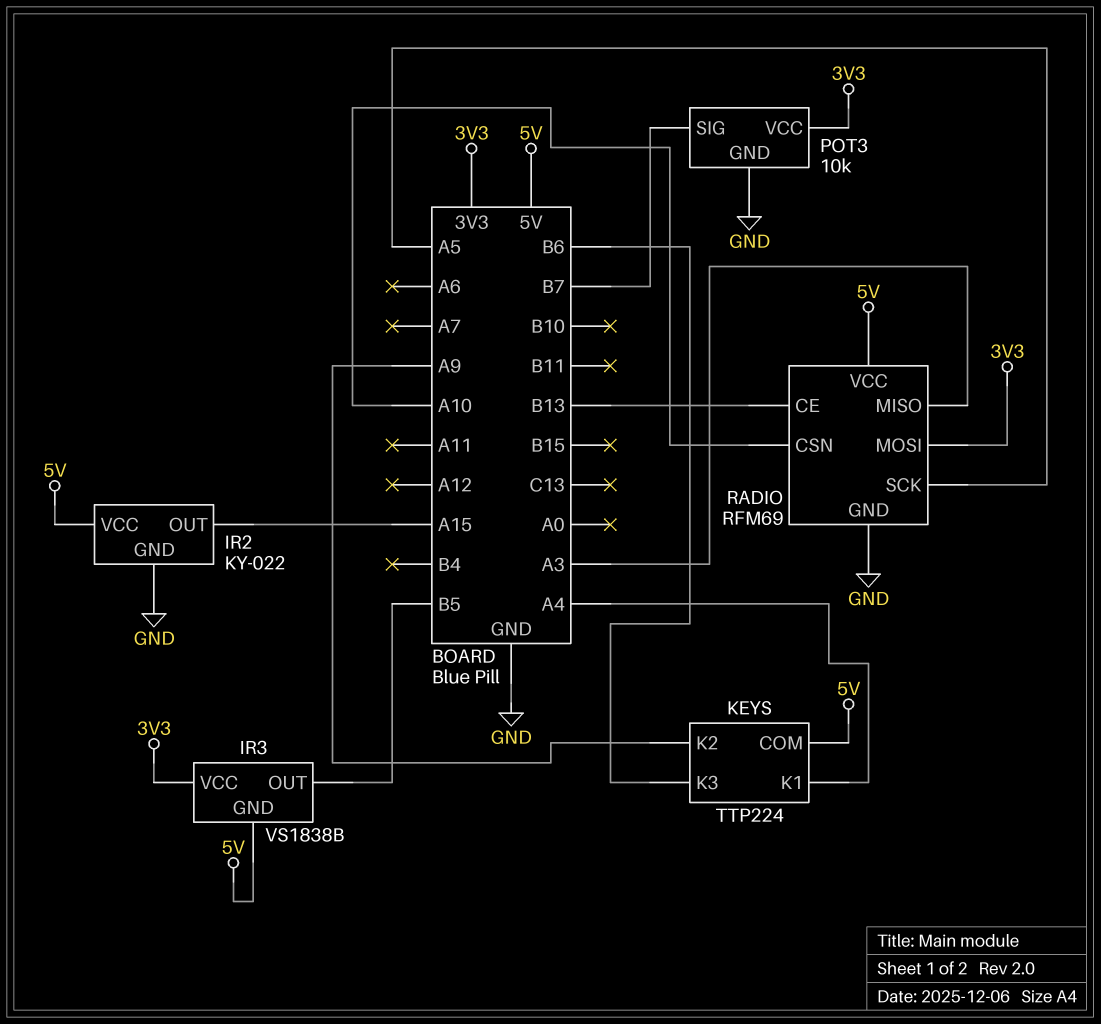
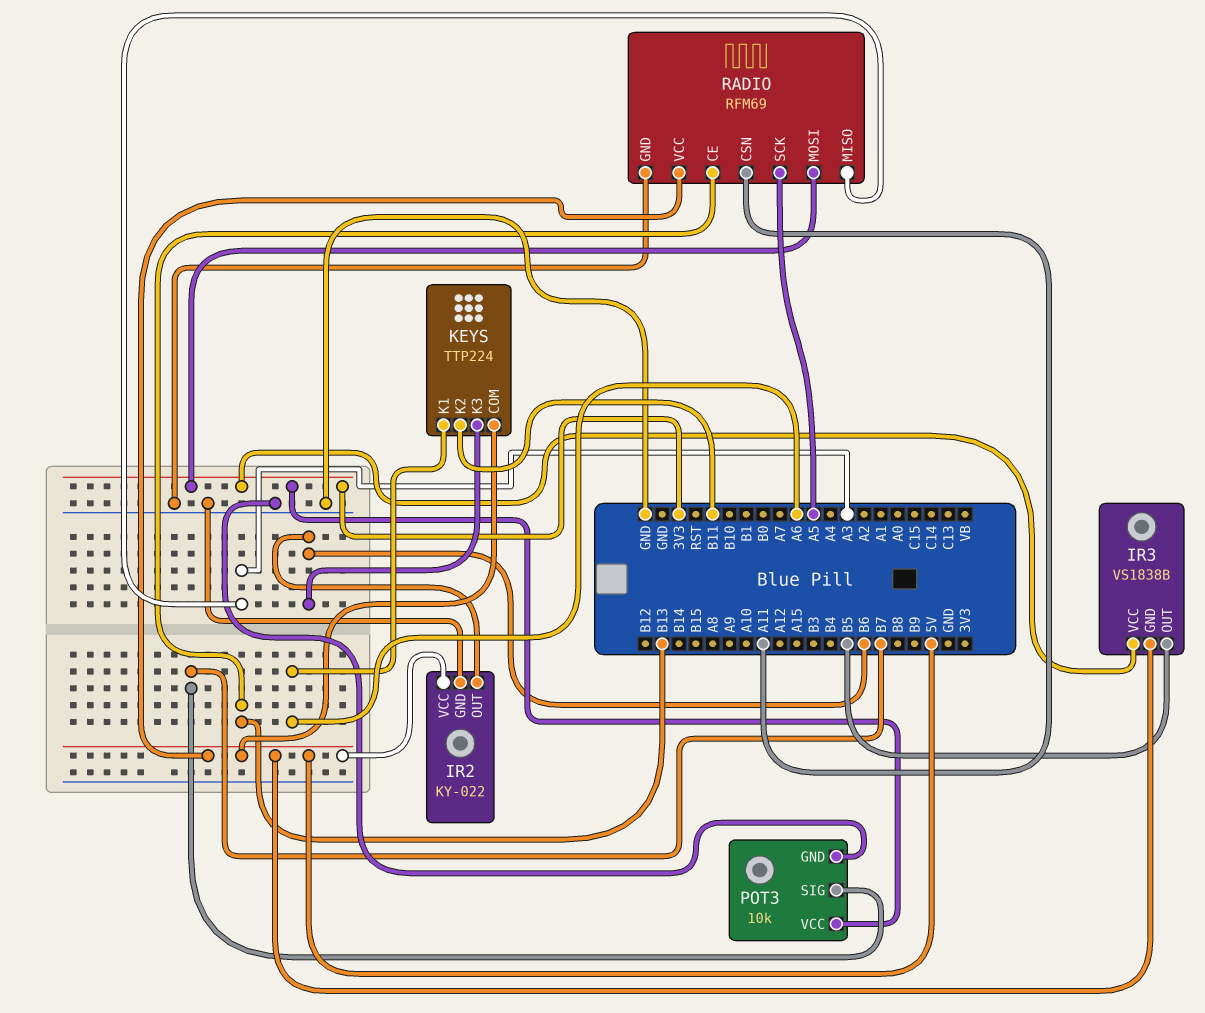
IR2 pin OUT: A15 -> B6
KEYS pin K1: A4 -> A6
KEYS pin K2: A9 -> B11
RADIO pin CSN: A10 -> A11

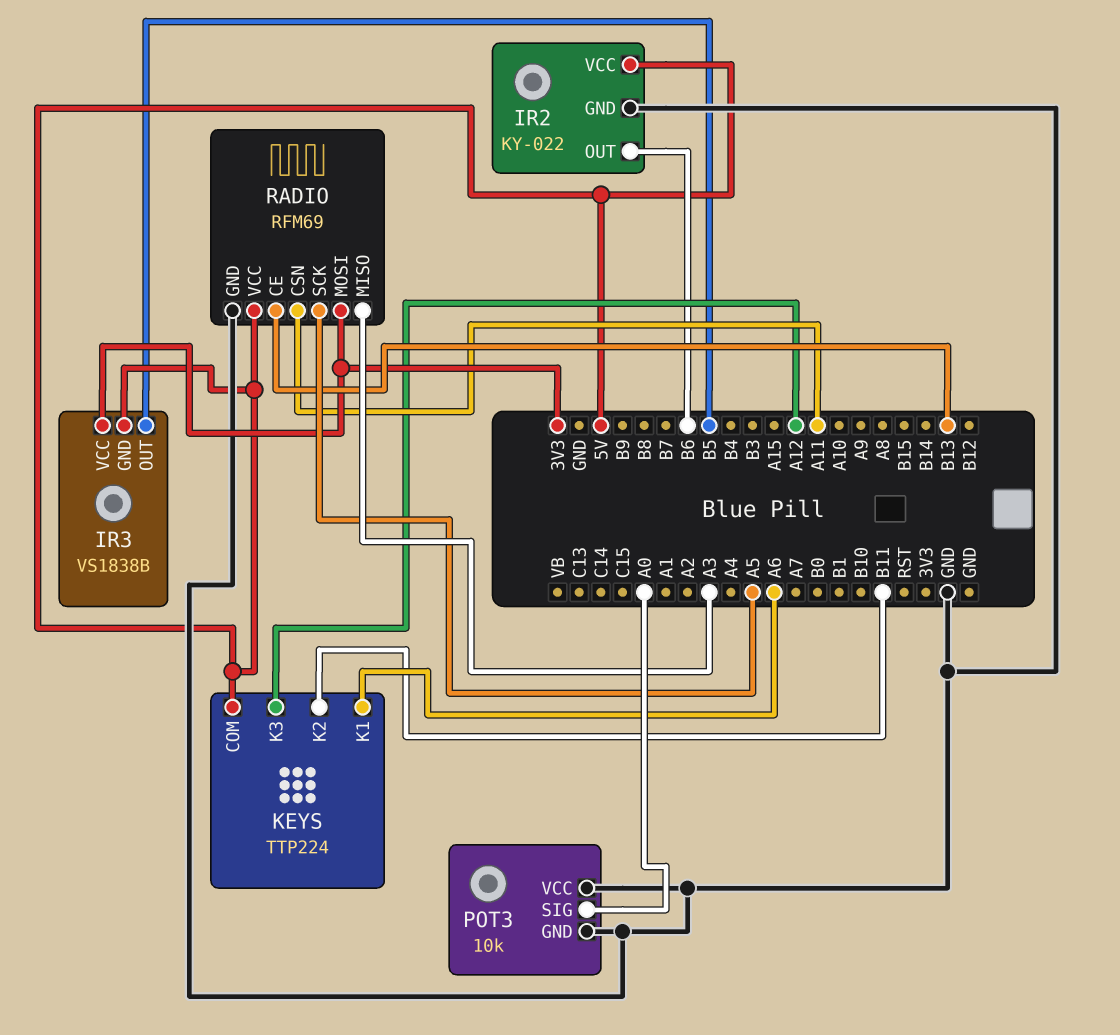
KEYS pin K3: B6 -> A12
POT3 pin SIG: B7 -> A0
POT3 pin VCC: 3V3 -> GND

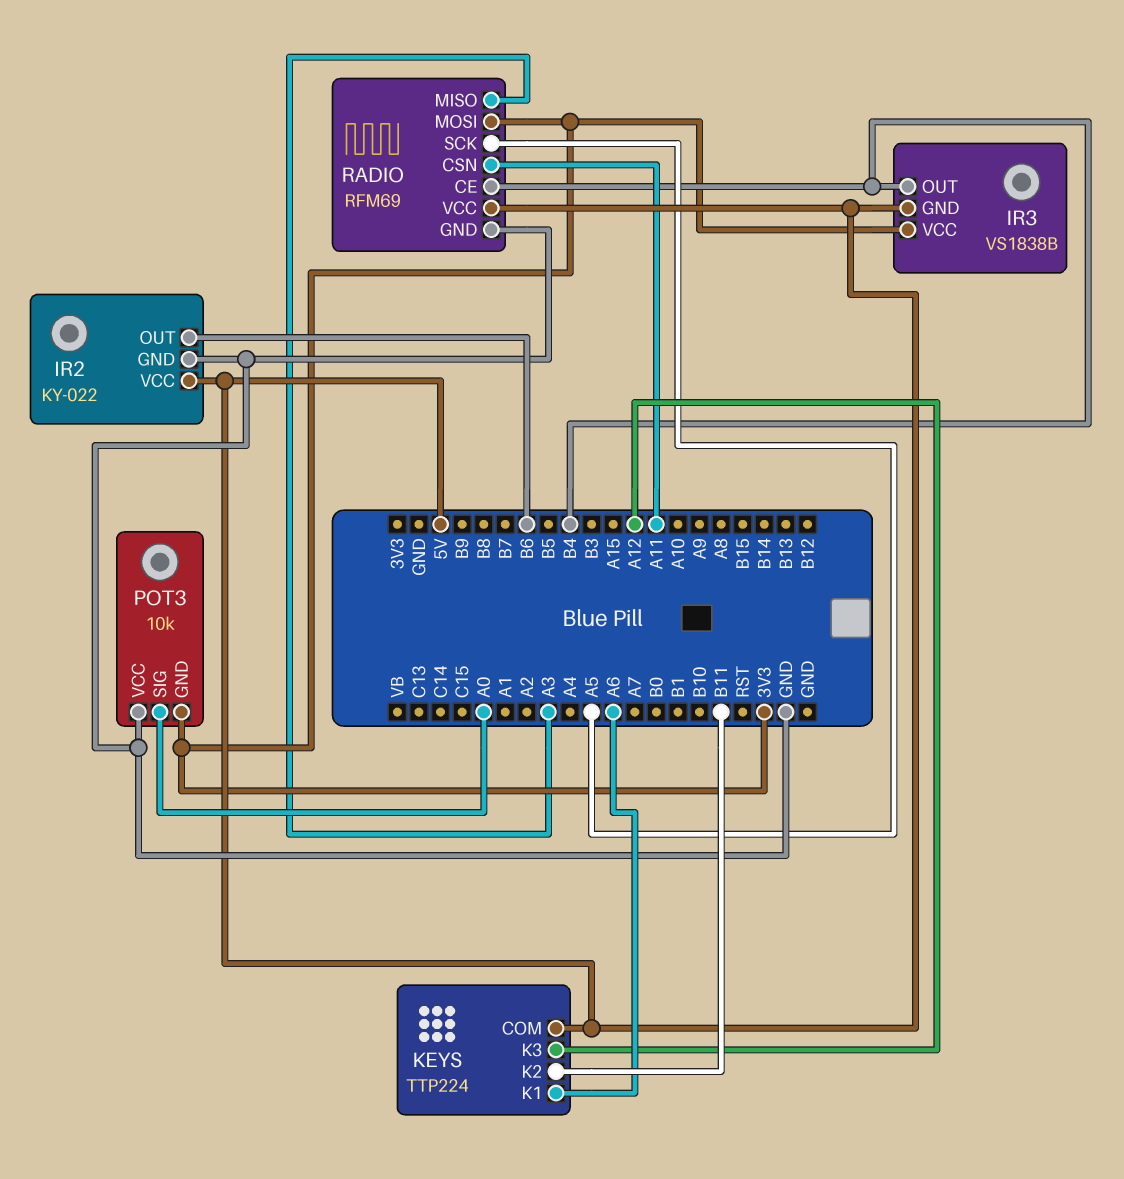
IR3 pin OUT: B5 -> B4
POT3 pin GND: GND -> 3V3
RADIO pin CE: B13 -> B4

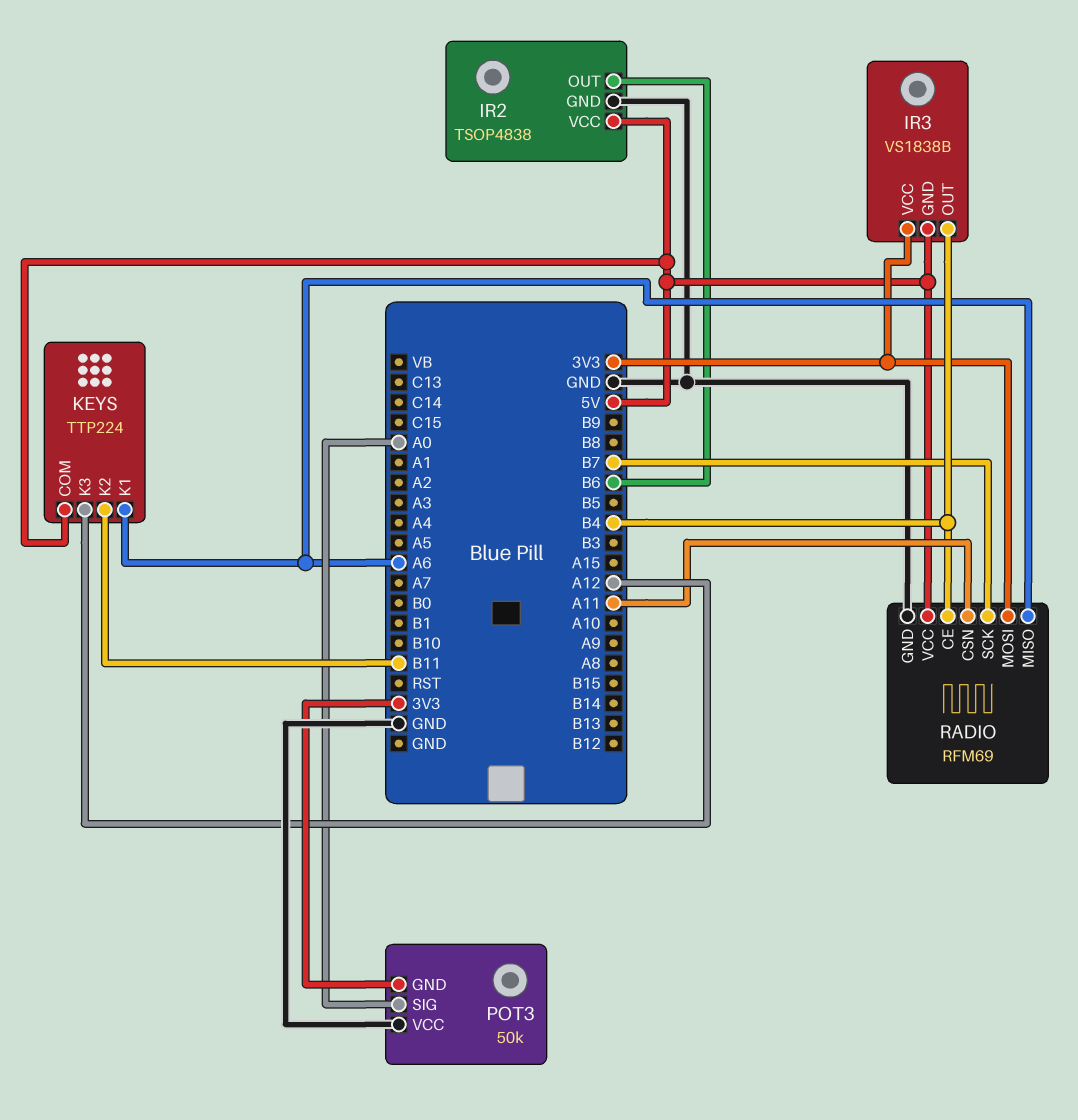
IR2: KY-022 -> TSOP4838
POT3: 10k -> 50k
RADIO pin MISO: A3 -> A6
RADIO pin SCK: A5 -> B7

